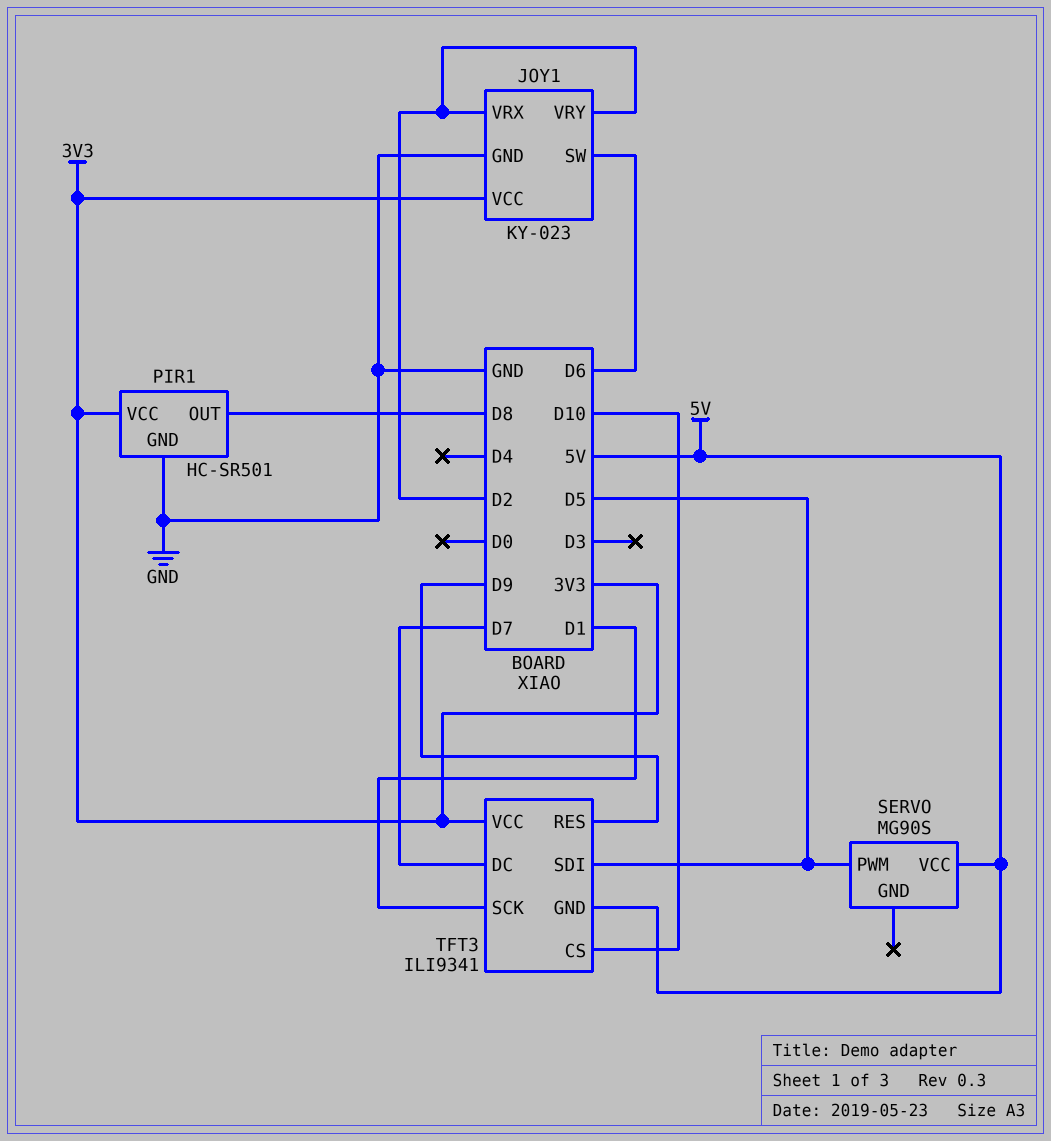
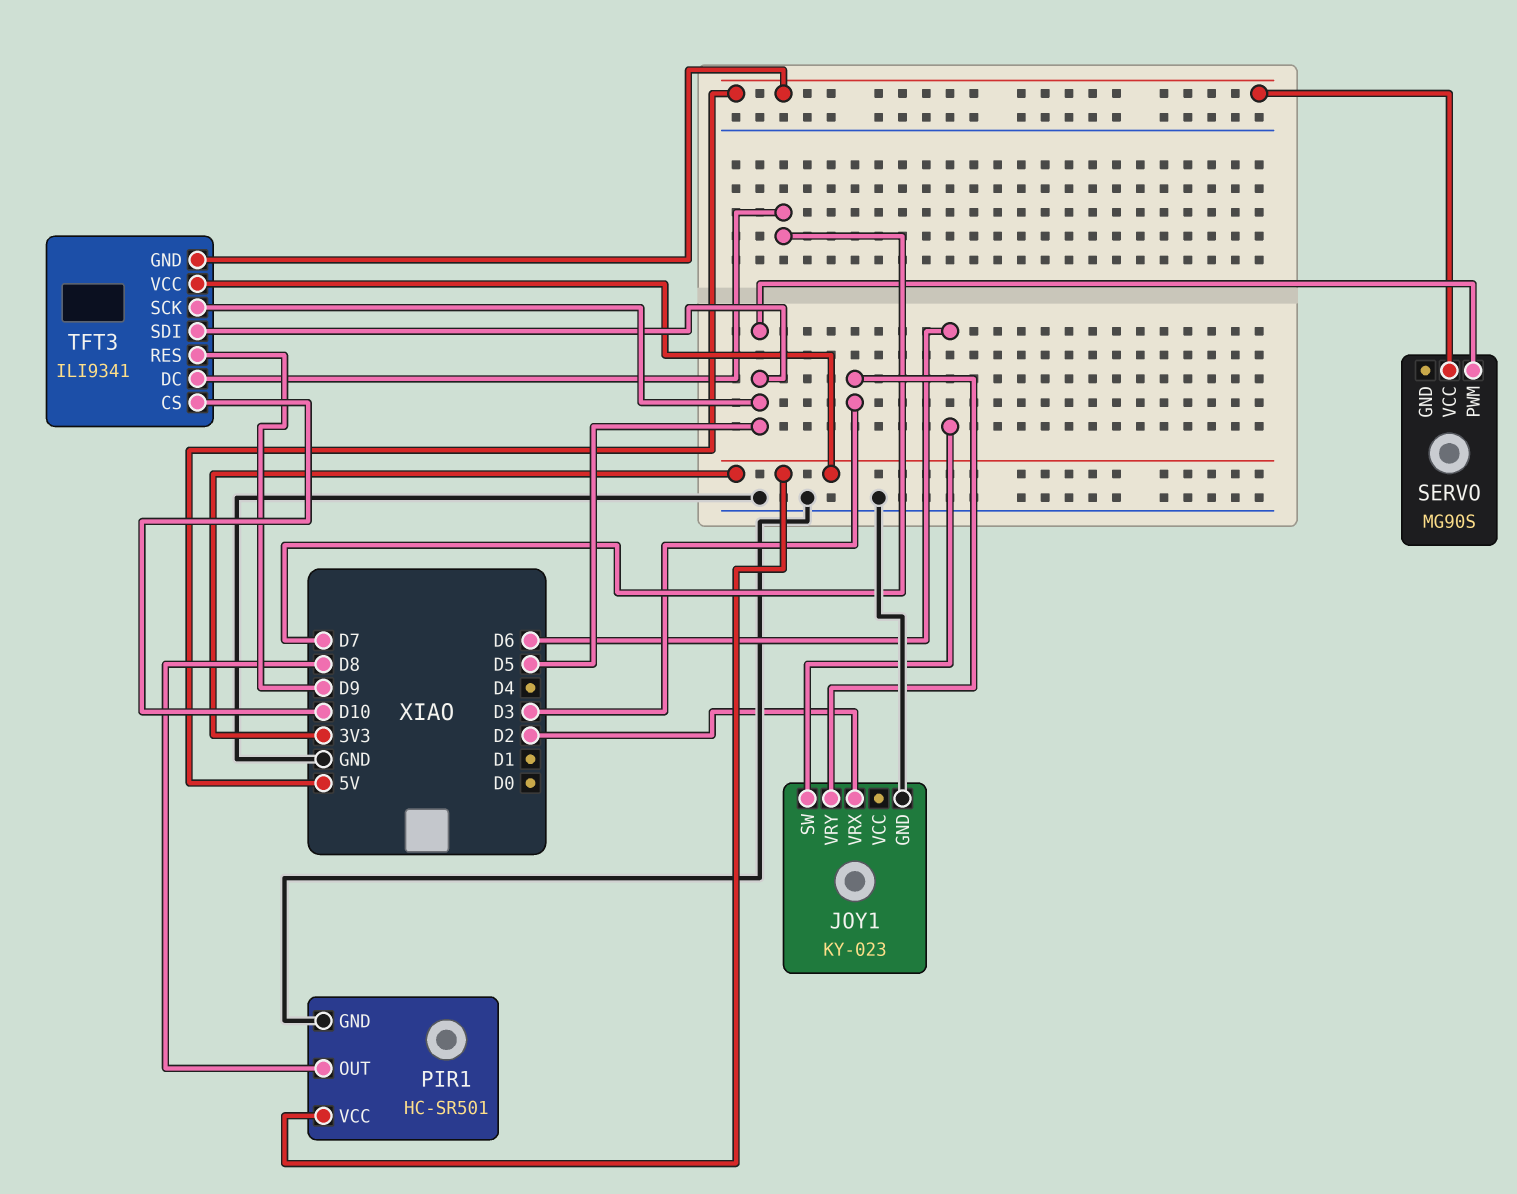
JOY1 pin VCC: 3V3 -> none
JOY1 pin VRY: D2 -> D3
TFT3 pin SCK: D1 -> D5

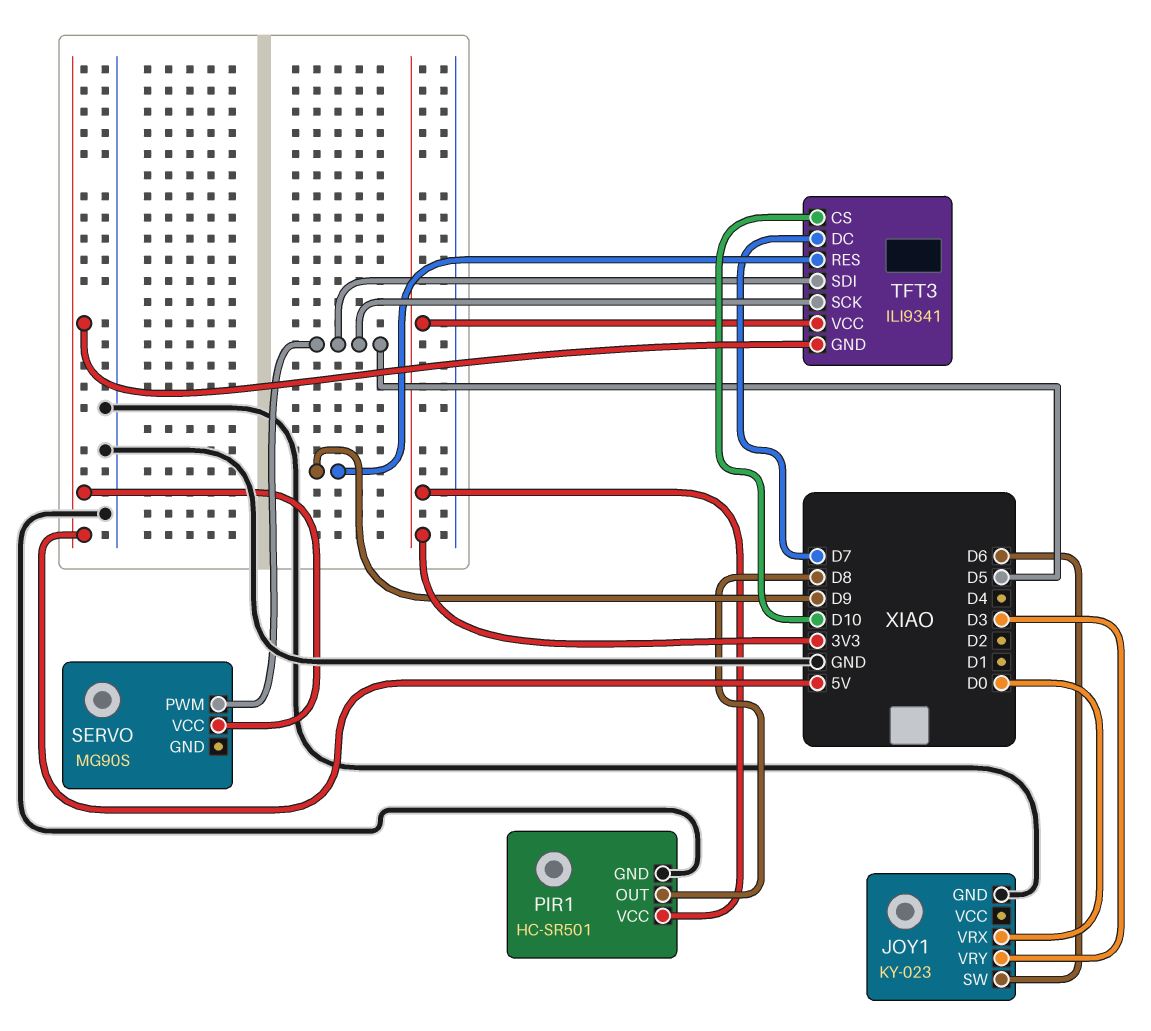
JOY1 pin VRX: D2 -> D0

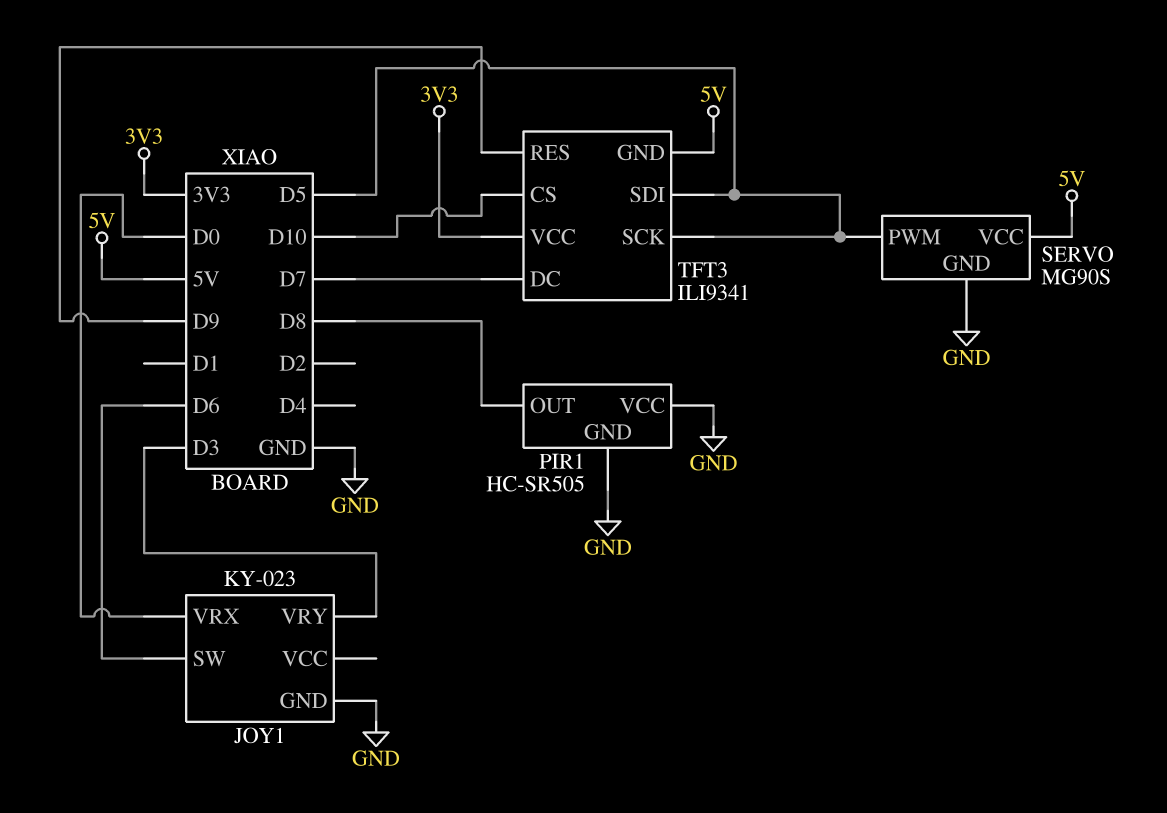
PIR1: HC-SR501 -> HC-SR505
PIR1 pin VCC: 3V3 -> GND
SERVO pin GND: none -> GND

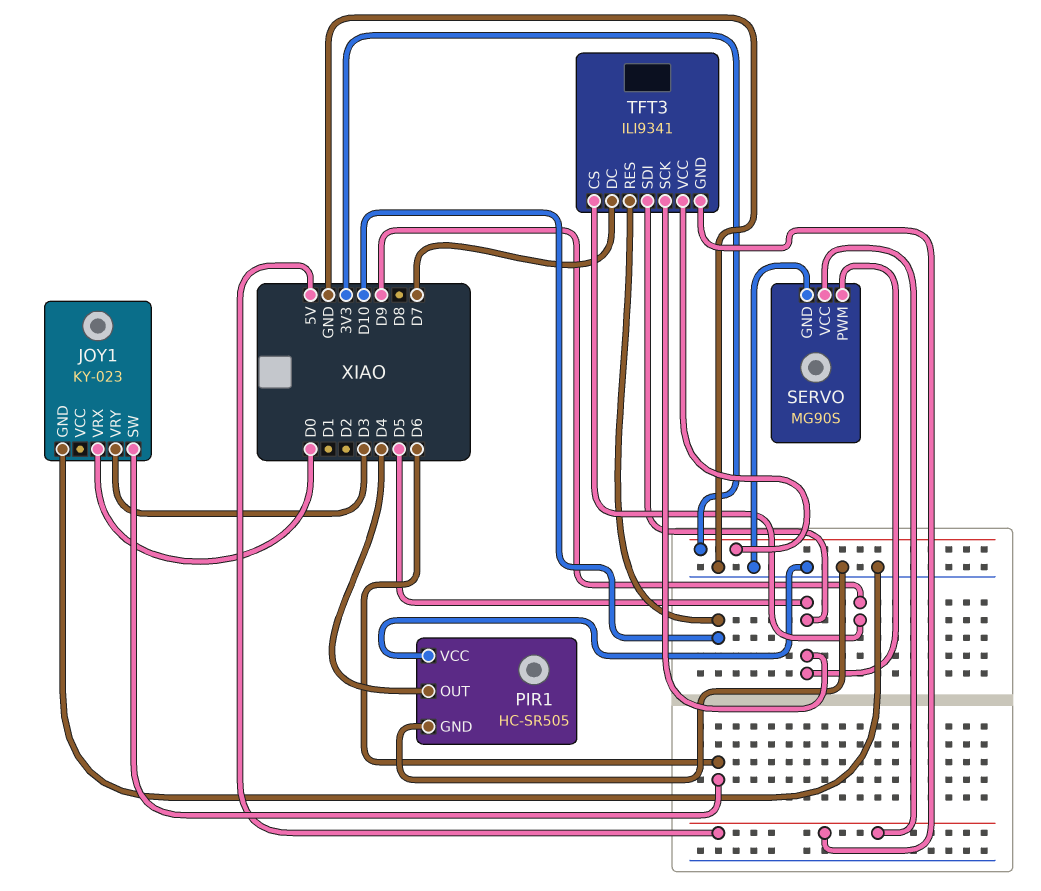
PIR1 pin OUT: D8 -> D4
TFT3 pin CS: D10 -> D9
TFT3 pin RES: D9 -> D10

